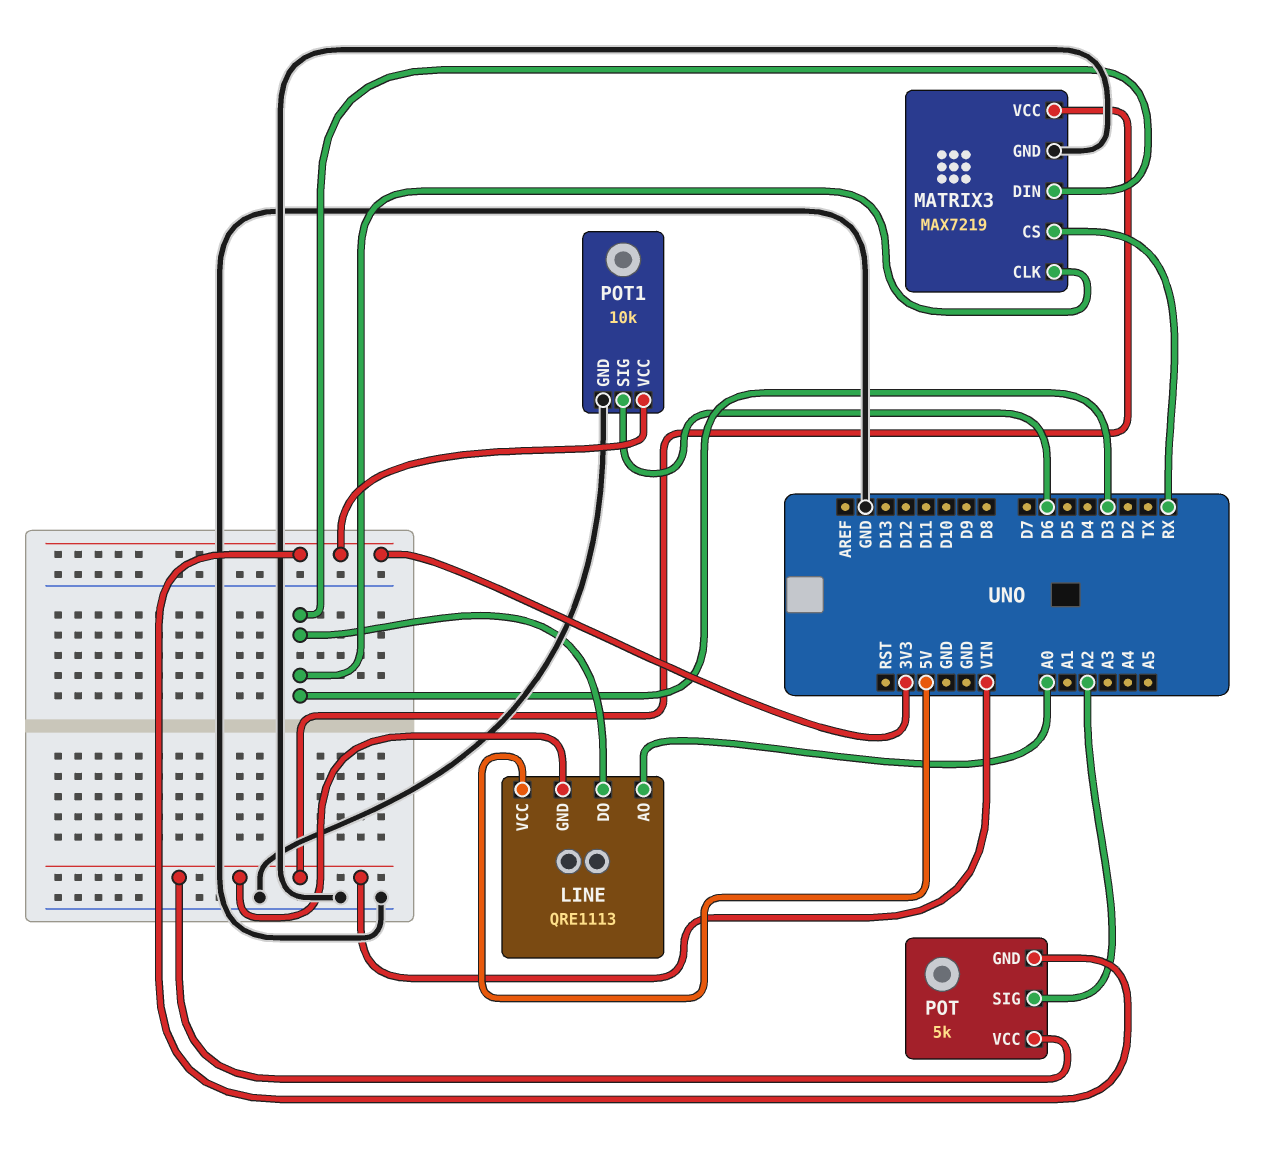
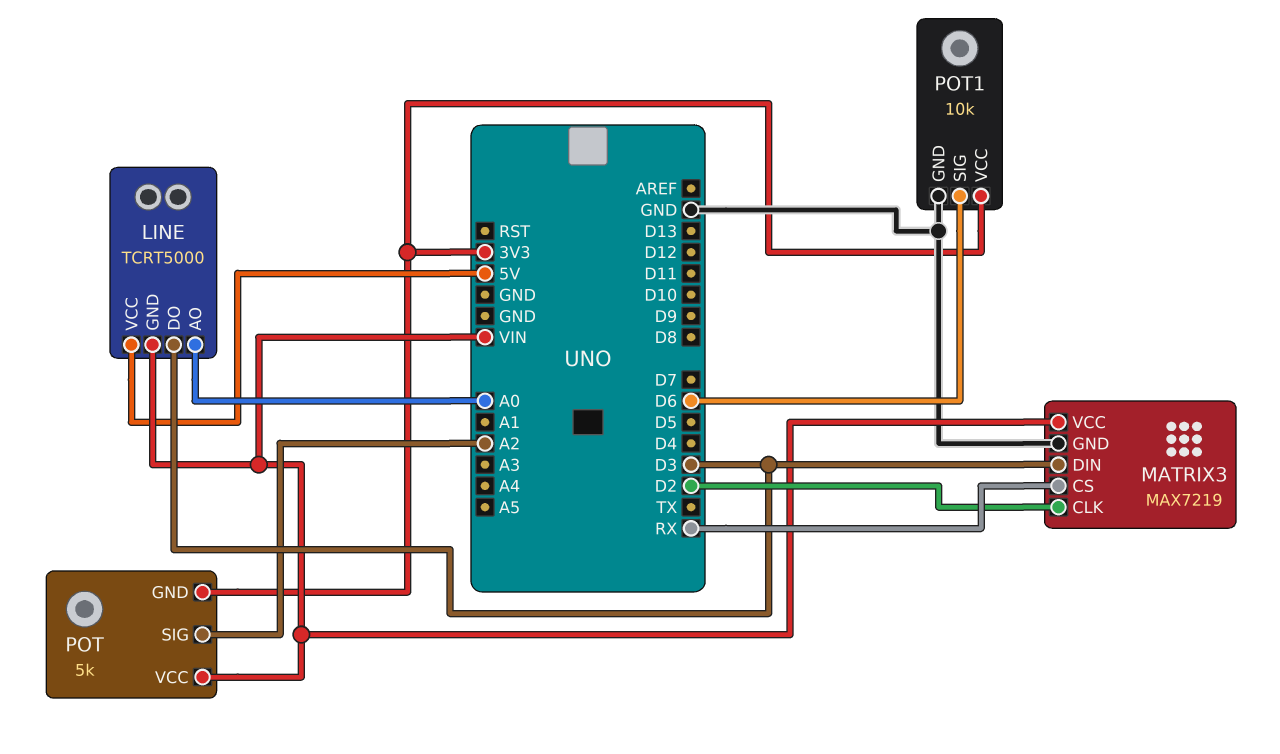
LINE: QRE1113 -> TCRT5000
MATRIX3 pin CLK: D3 -> D2

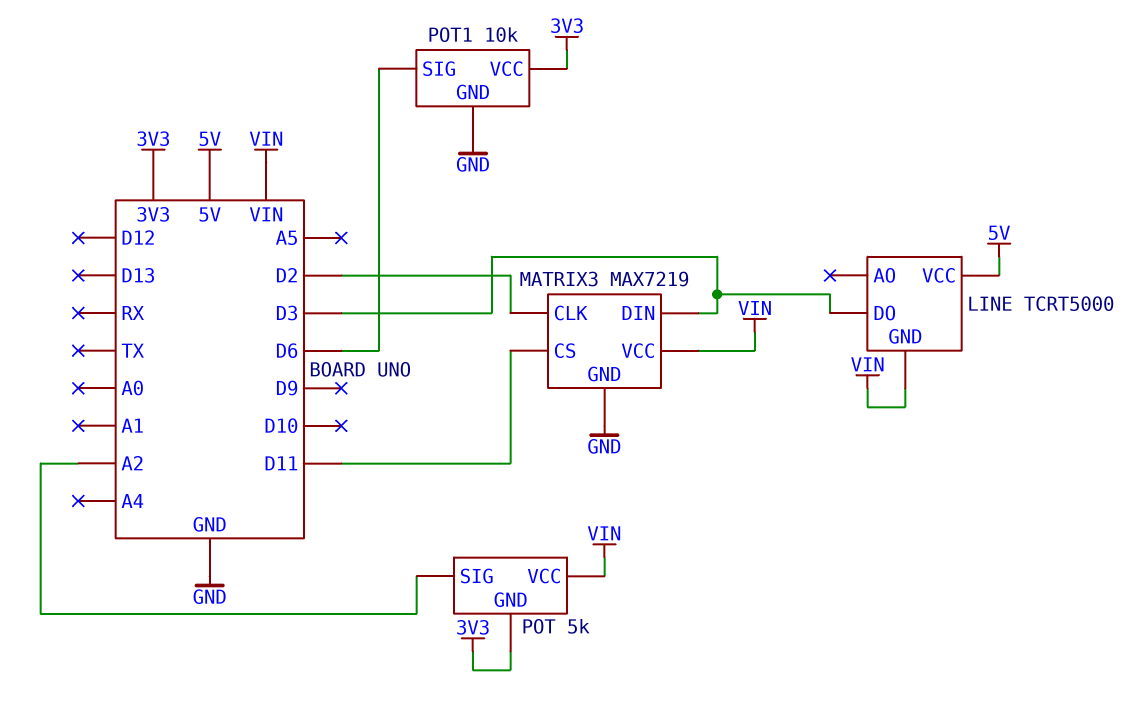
LINE pin AO: A0 -> none
MATRIX3 pin CS: RX -> D11

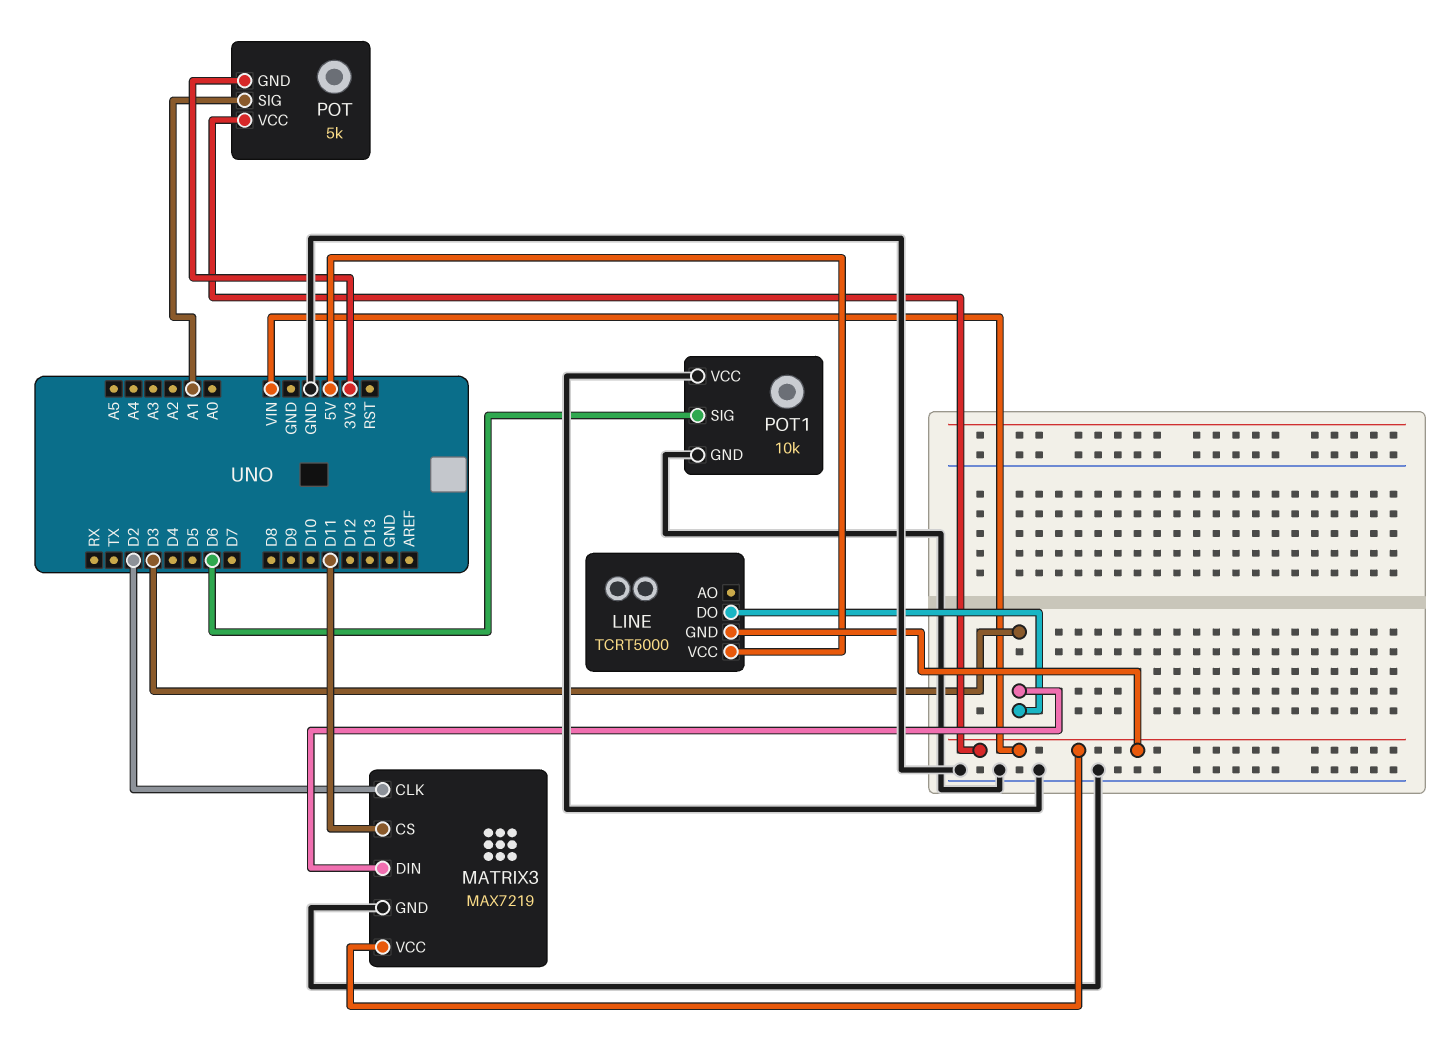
POT pin SIG: A2 -> A1
POT1 pin VCC: 3V3 -> GND

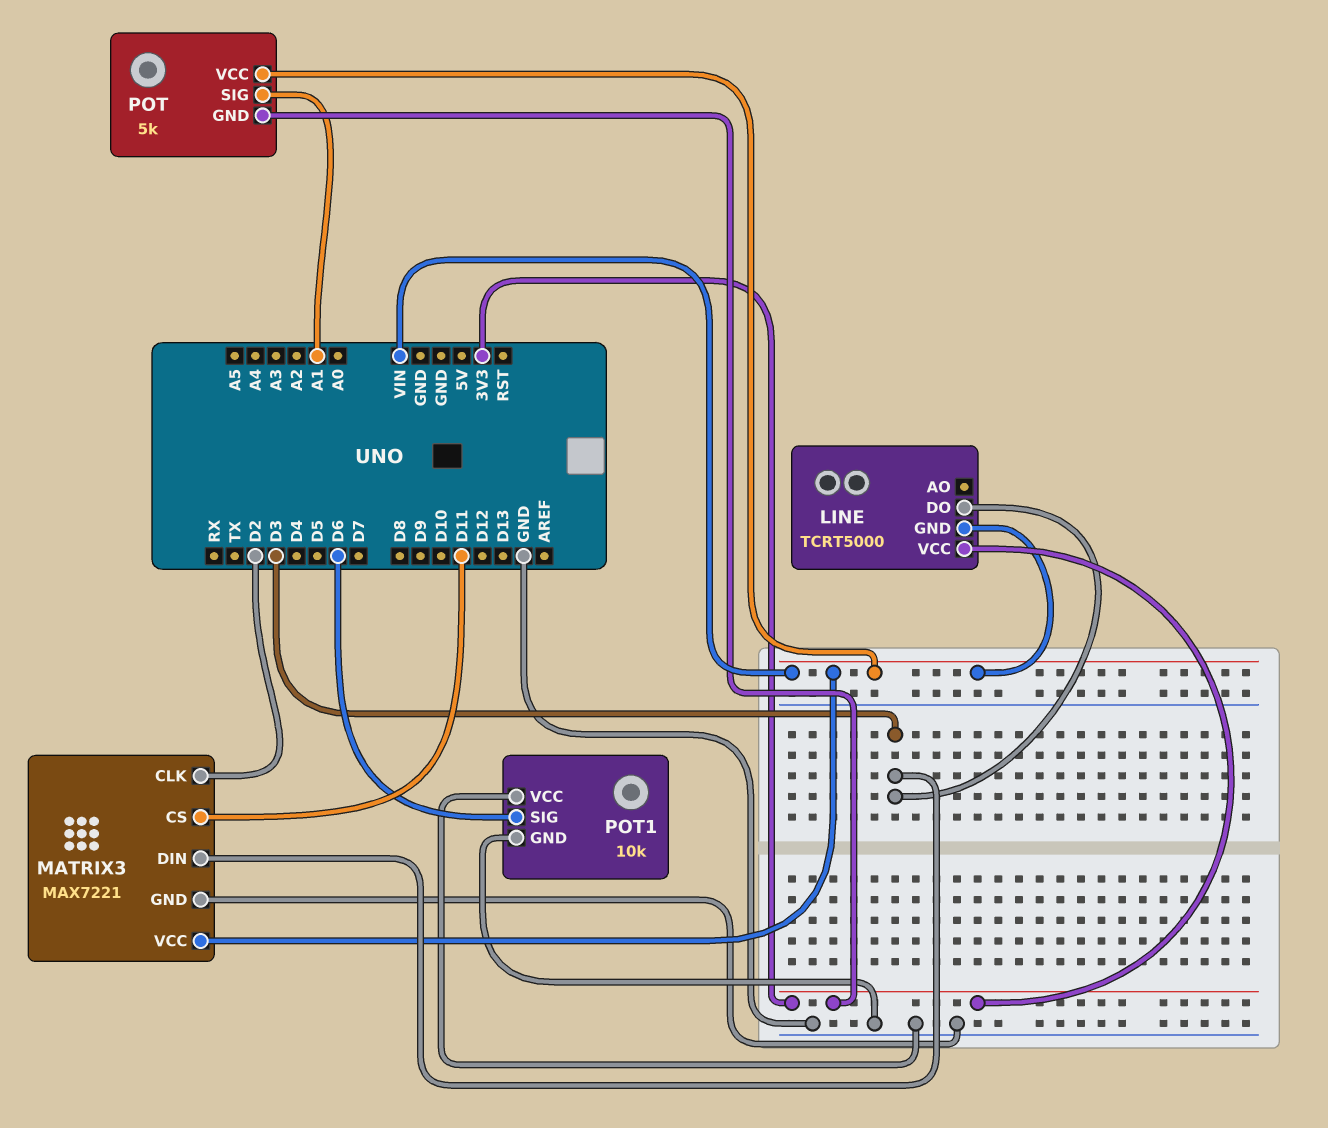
LINE pin VCC: 5V -> 3V3
MATRIX3: MAX7219 -> MAX7221

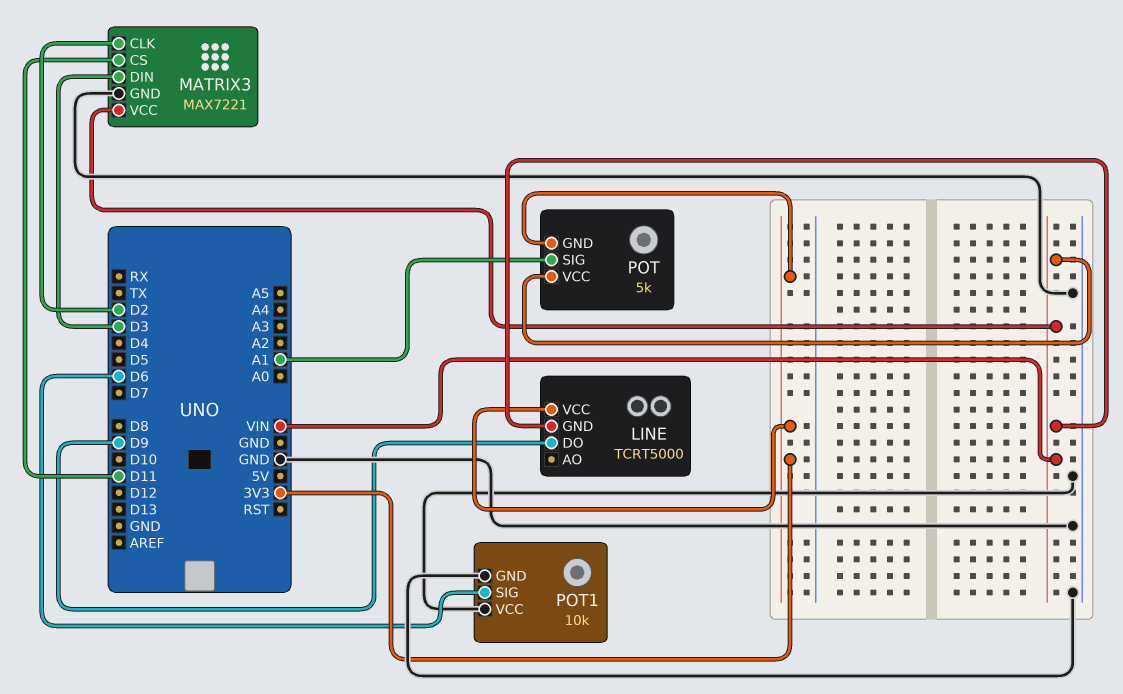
LINE pin DO: D3 -> D9

